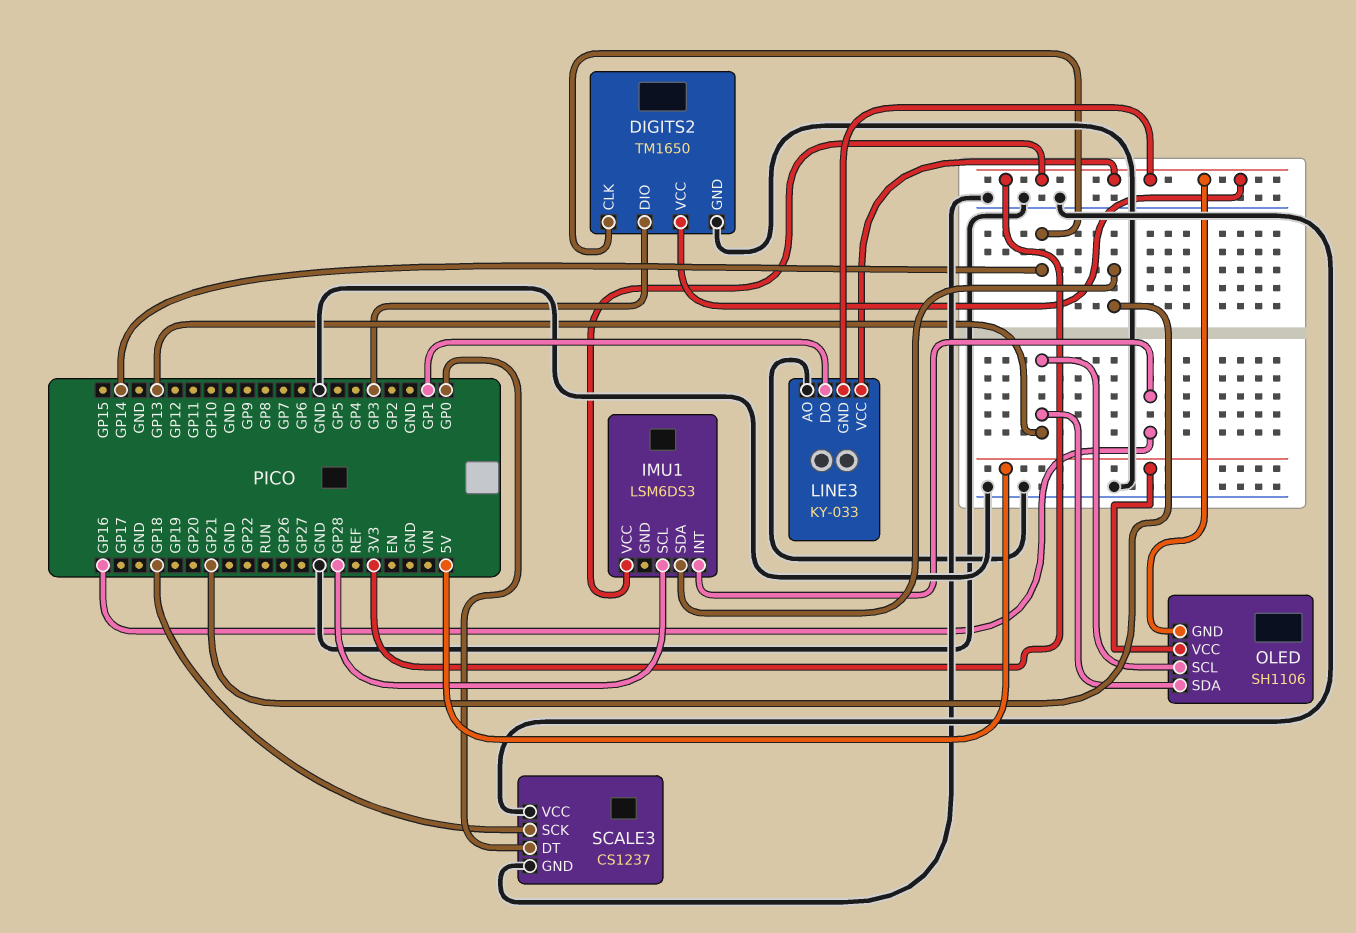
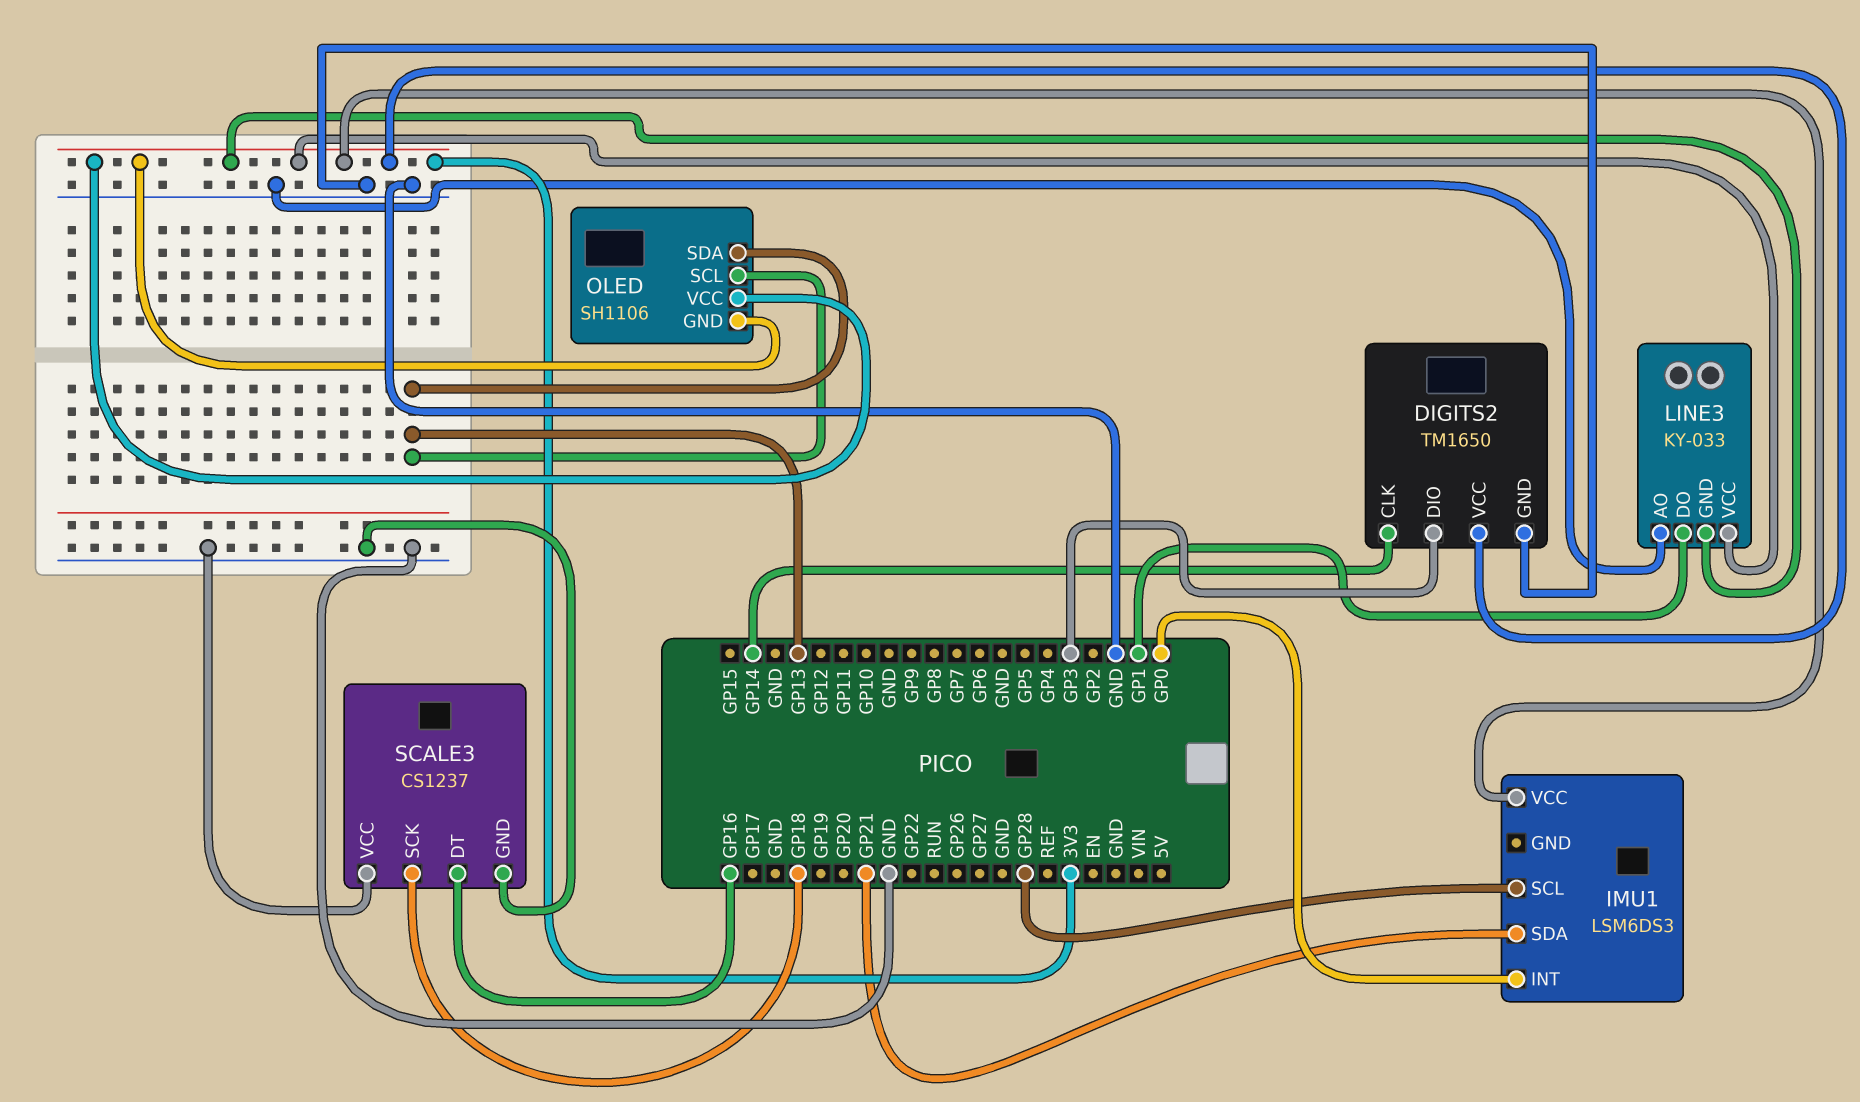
IMU1 pin INT: GP16 -> GP0
OLED pin VCC: 5V -> 3V3
SCALE3 pin DT: GP0 -> GP16

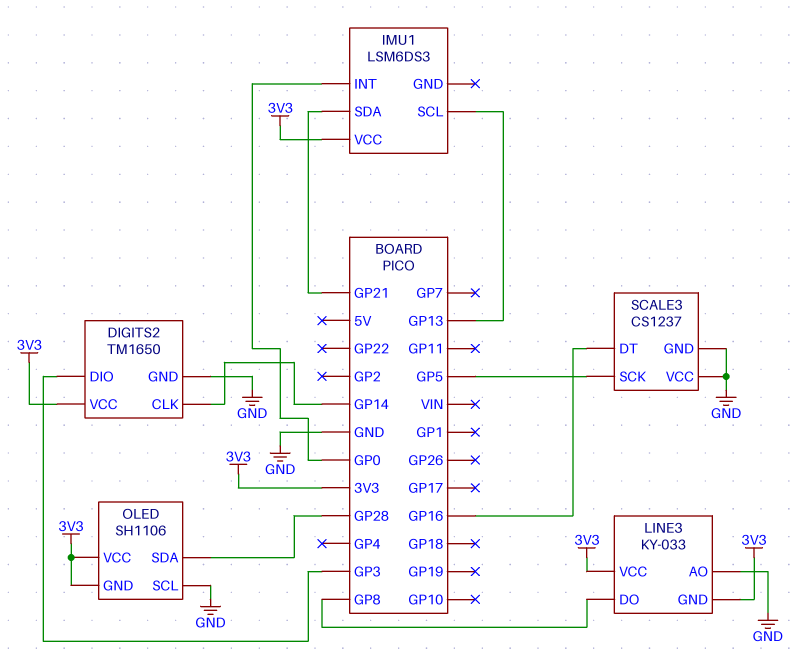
IMU1 pin SCL: GP28 -> GP13
LINE3 pin DO: GP1 -> GP8
OLED pin SCL: GP13 -> GND
OLED pin SDA: GP13 -> GP28
SCALE3 pin SCK: GP18 -> GP5

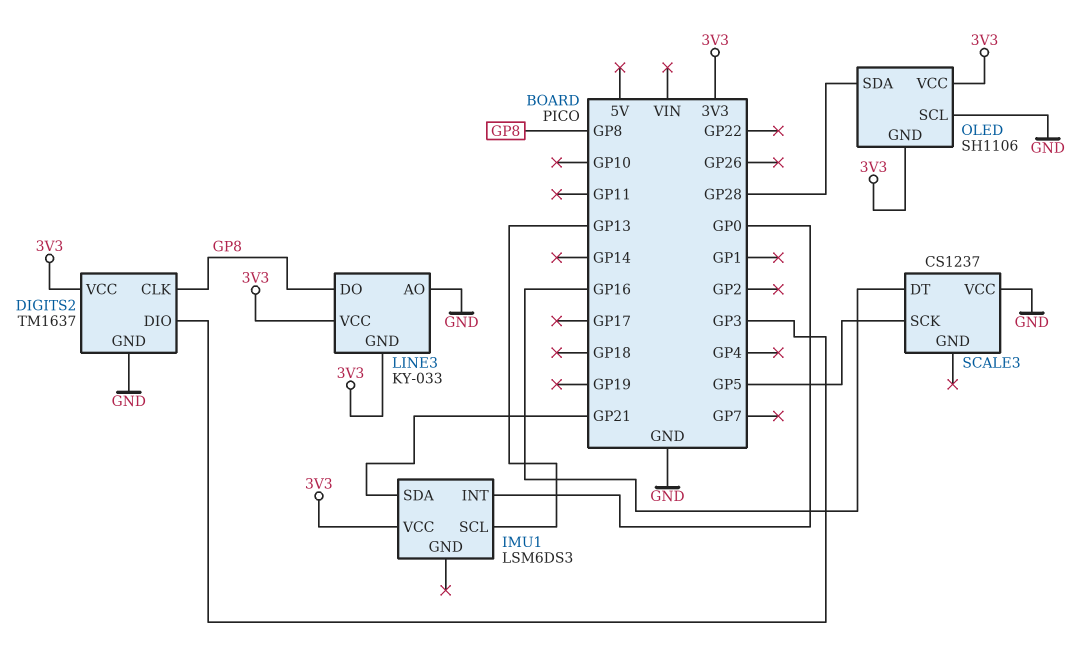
DIGITS2: TM1650 -> TM1637
DIGITS2 pin CLK: GP14 -> GP8
SCALE3 pin GND: GND -> none

